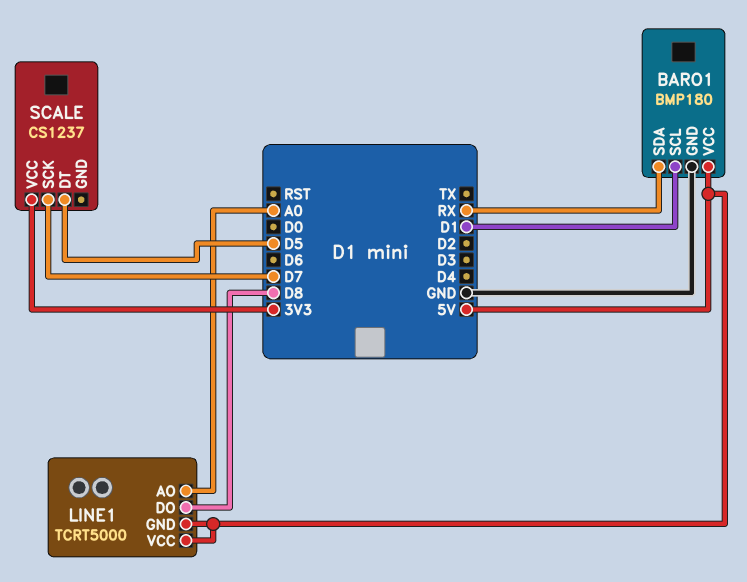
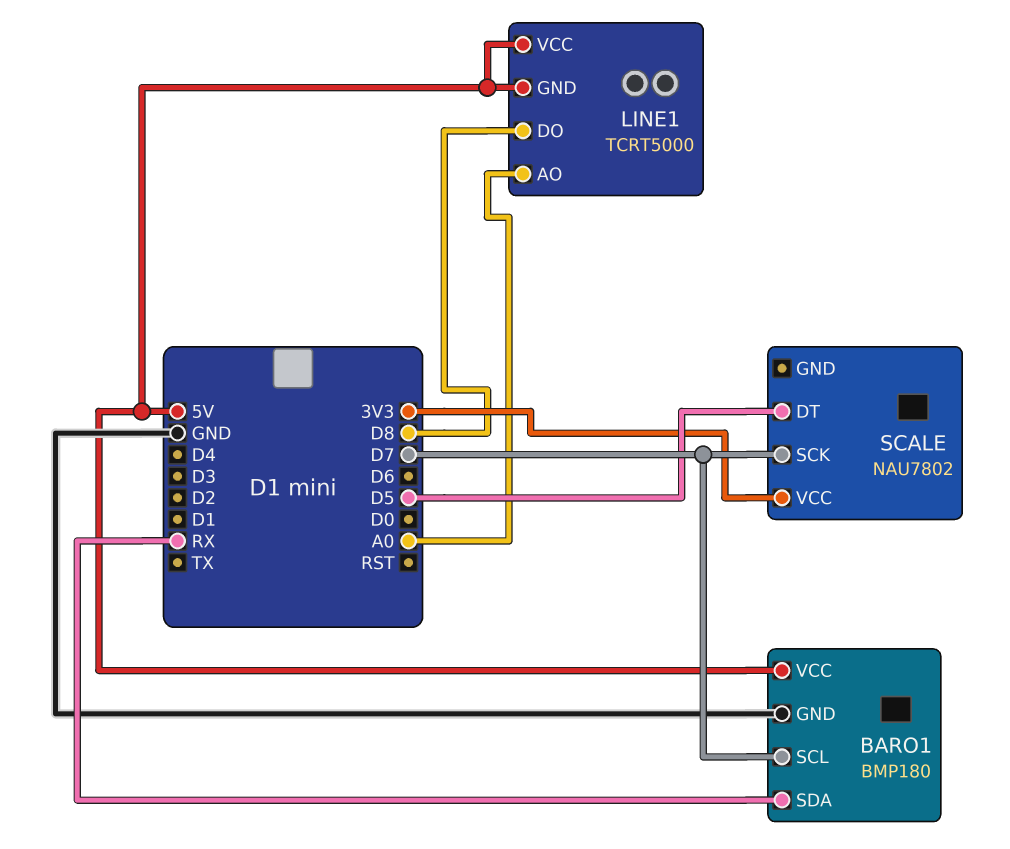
BARO1 pin SCL: D1 -> D7
SCALE: CS1237 -> NAU7802

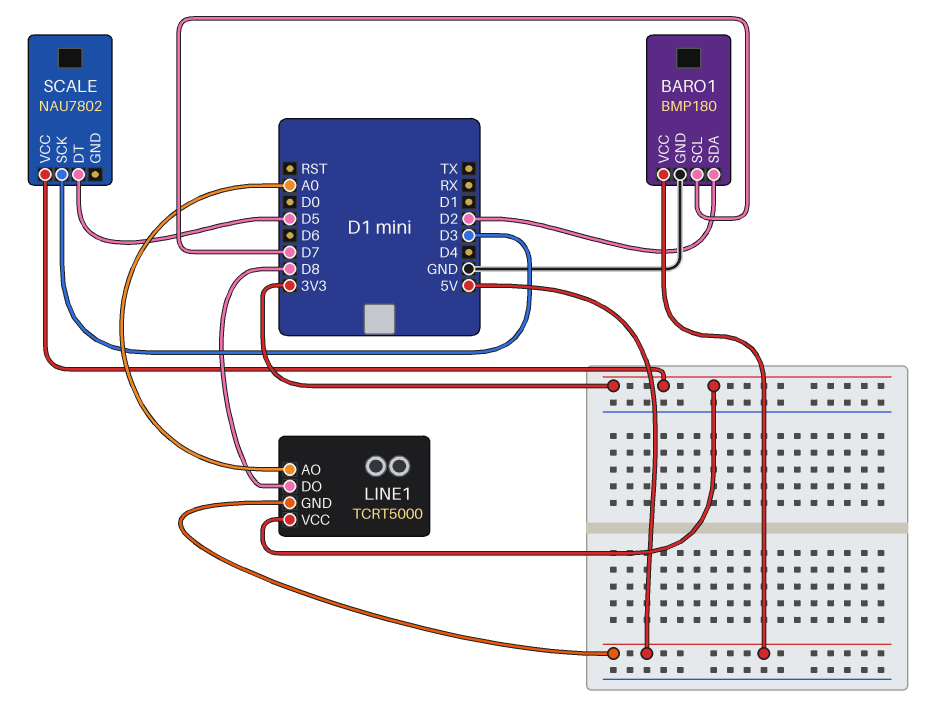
BARO1 pin SDA: RX -> D2
LINE1 pin VCC: 5V -> 3V3
SCALE pin SCK: D7 -> D3

